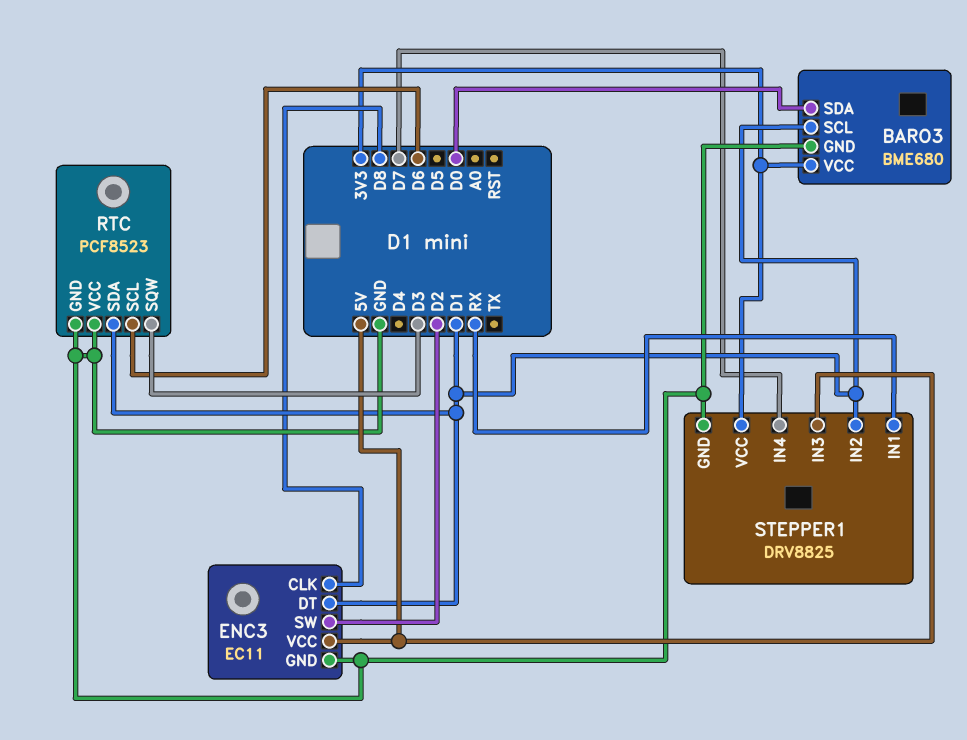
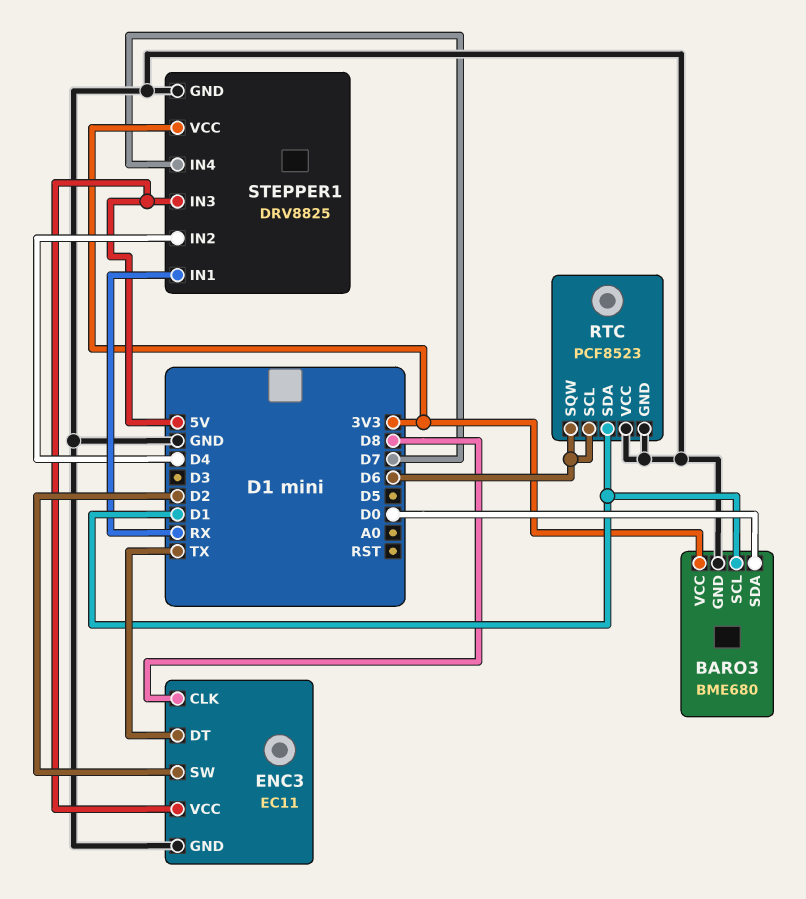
ENC3 pin DT: D1 -> TX
RTC pin SQW: D3 -> D6
STEPPER1 pin IN2: D1 -> D4

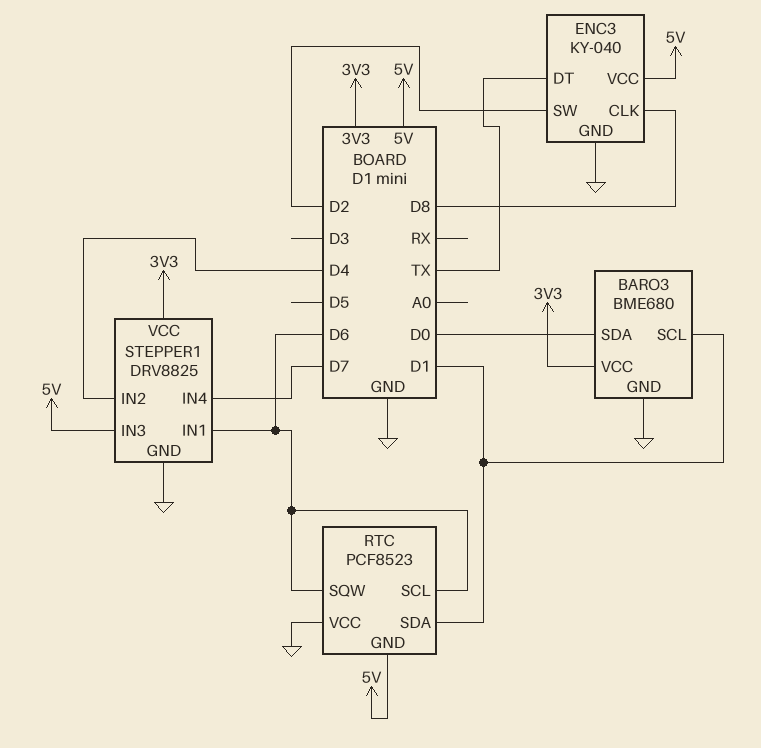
ENC3: EC11 -> KY-040
RTC pin GND: GND -> 5V
STEPPER1 pin IN1: RX -> D6

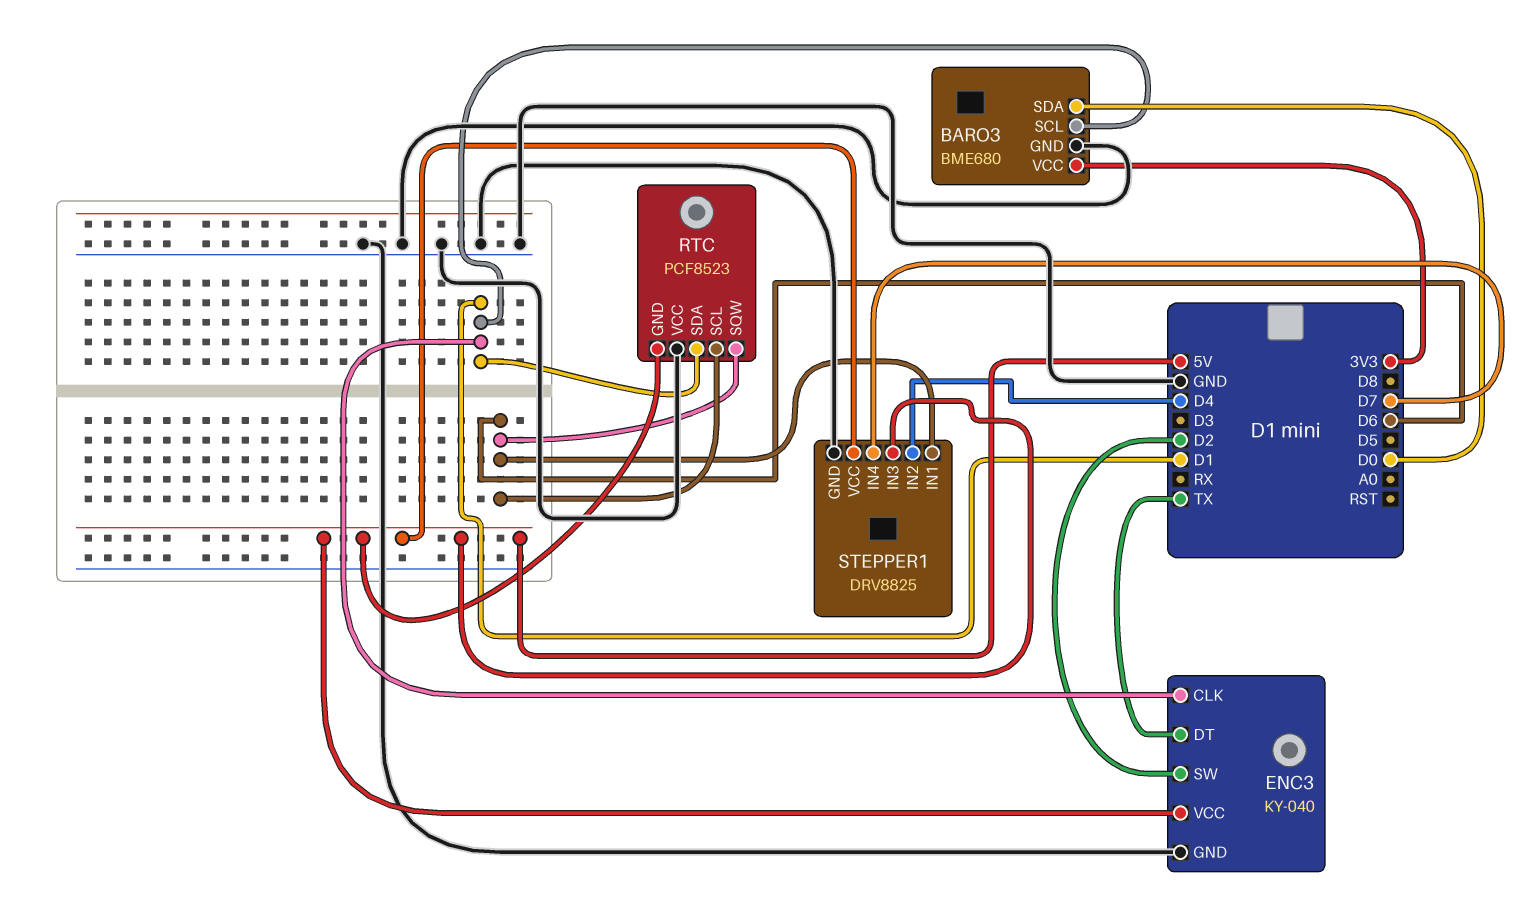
ENC3 pin CLK: D8 -> D1
STEPPER1 pin VCC: 3V3 -> 5V

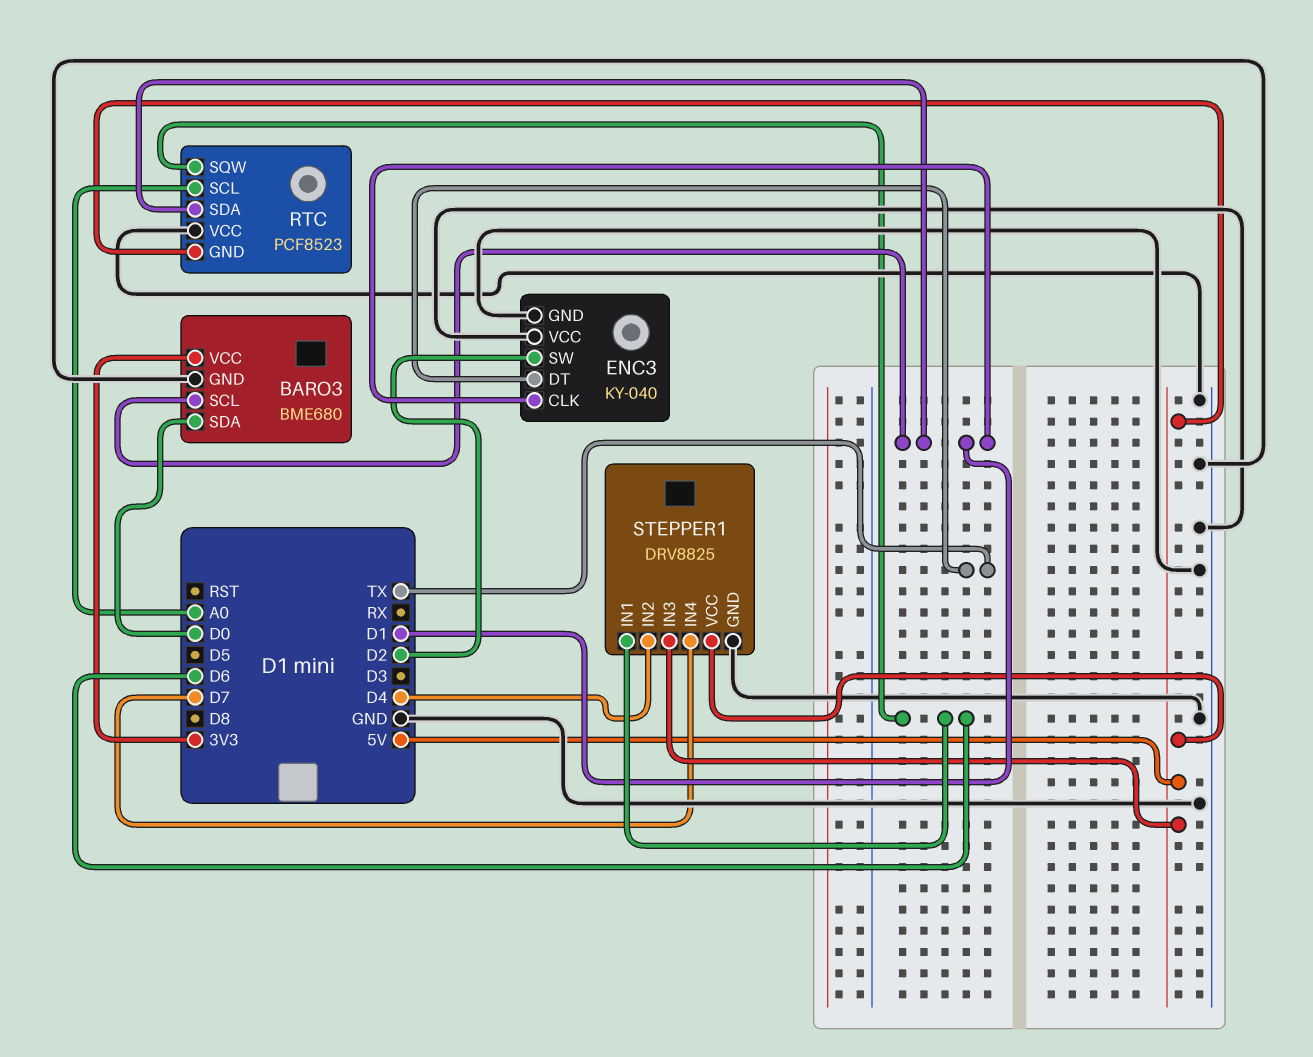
ENC3 pin VCC: 5V -> GND
RTC pin SCL: D6 -> A0

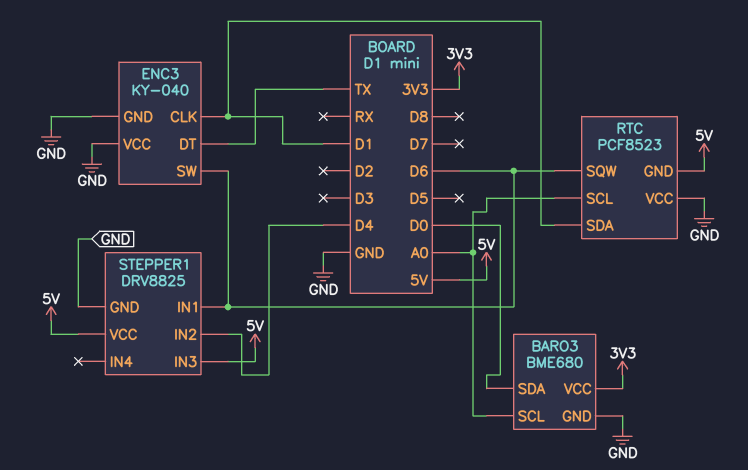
BARO3 pin SCL: D1 -> A0
ENC3 pin SW: D2 -> D6
STEPPER1 pin IN4: D7 -> none

